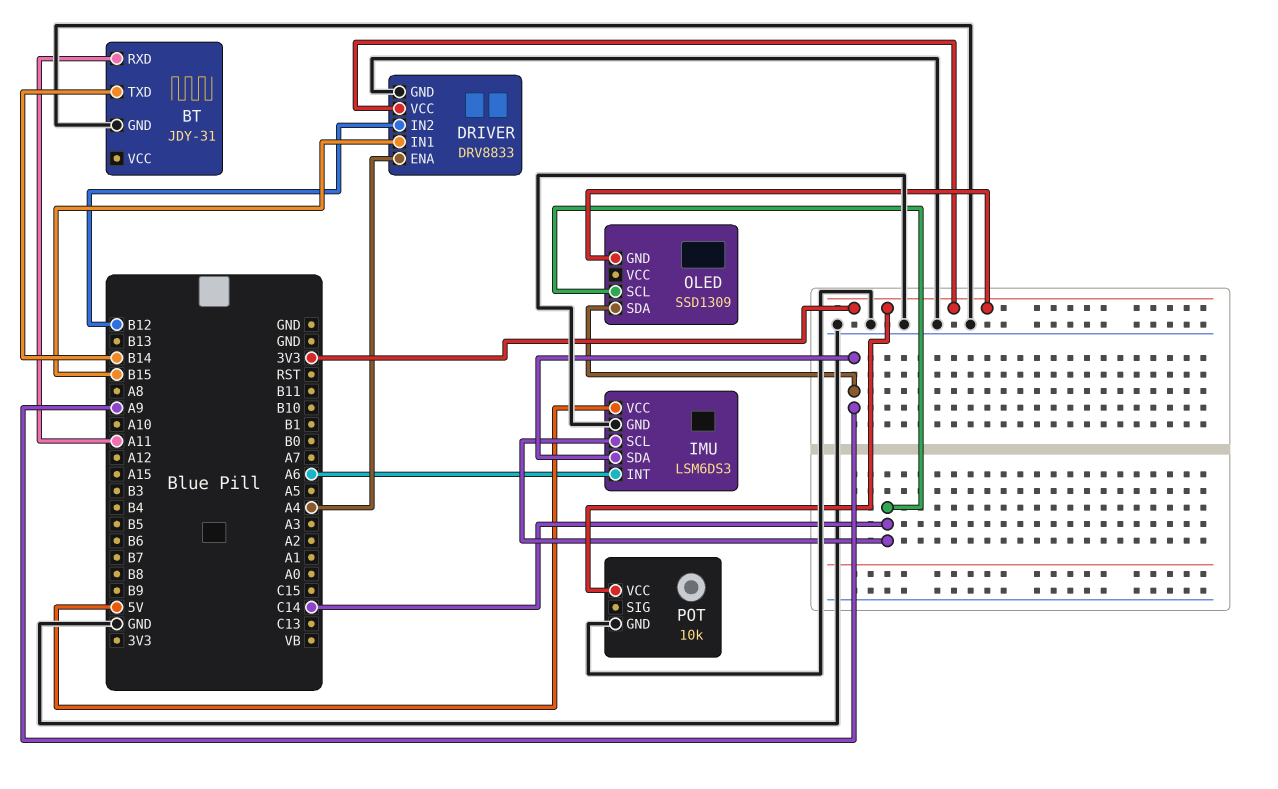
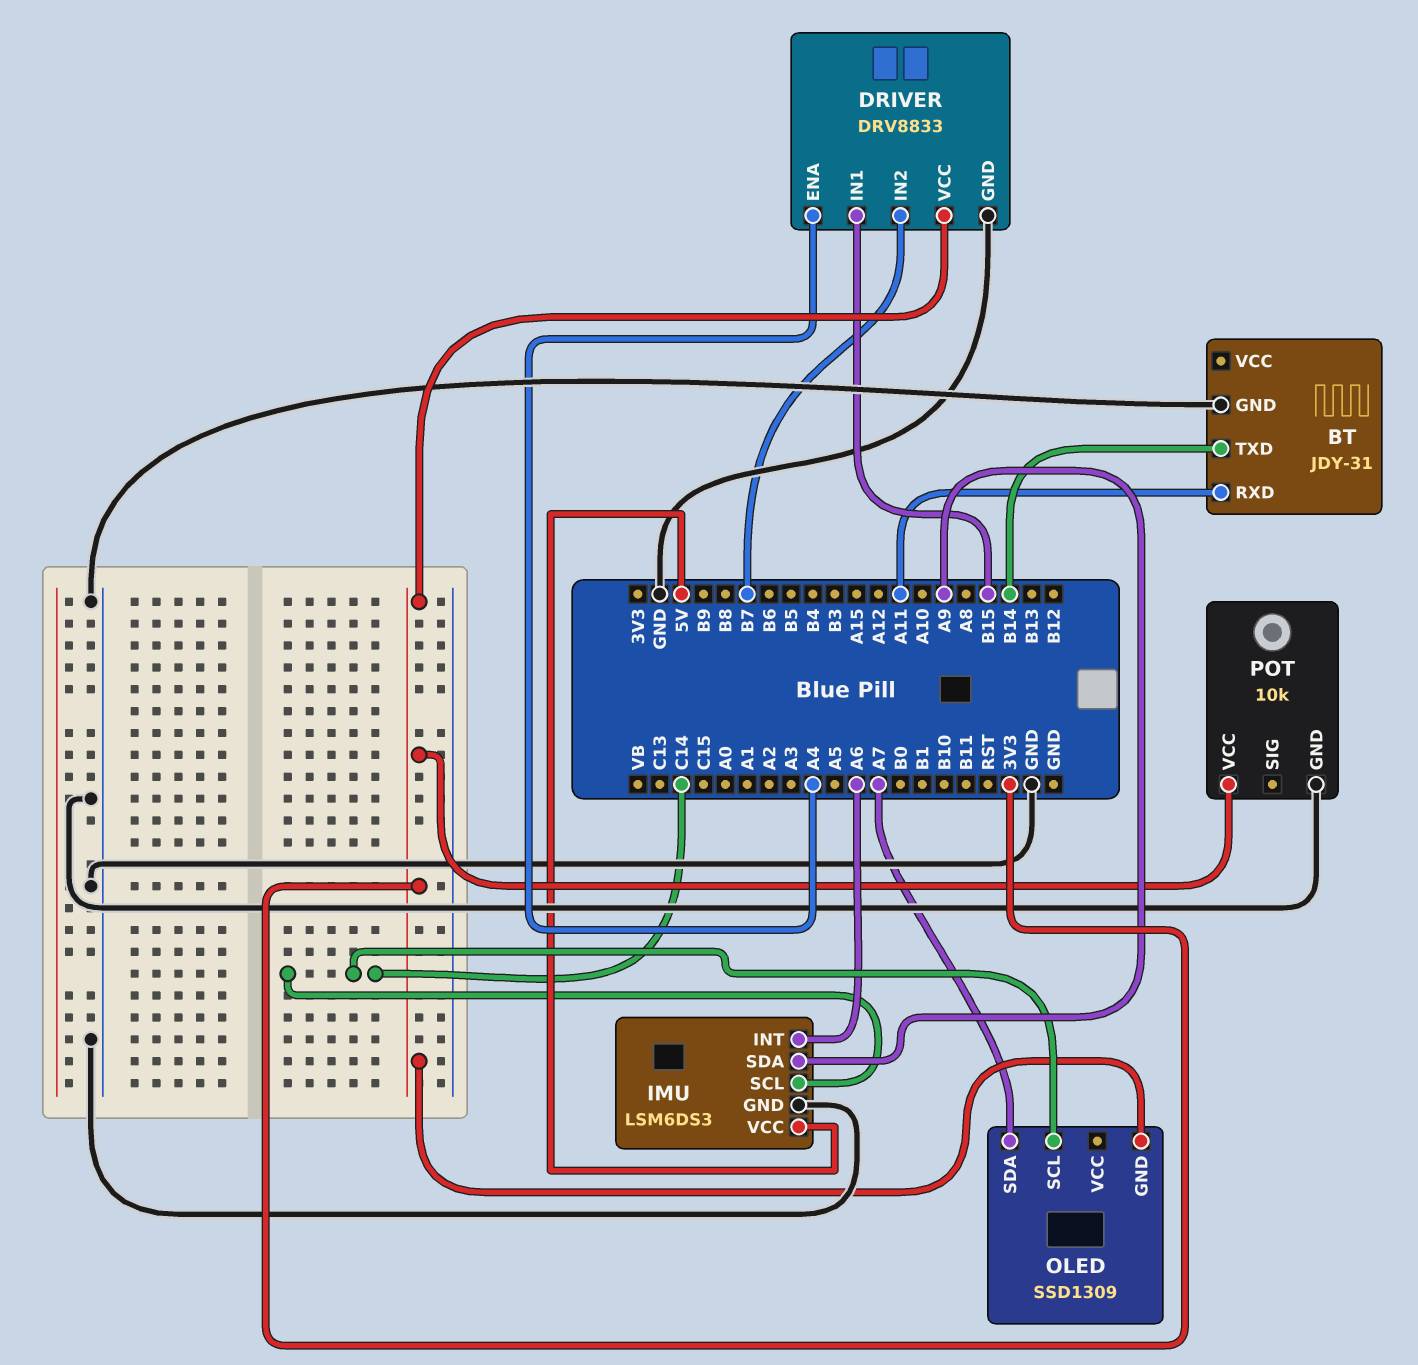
DRIVER pin IN2: B12 -> B7
OLED pin SDA: A9 -> A7

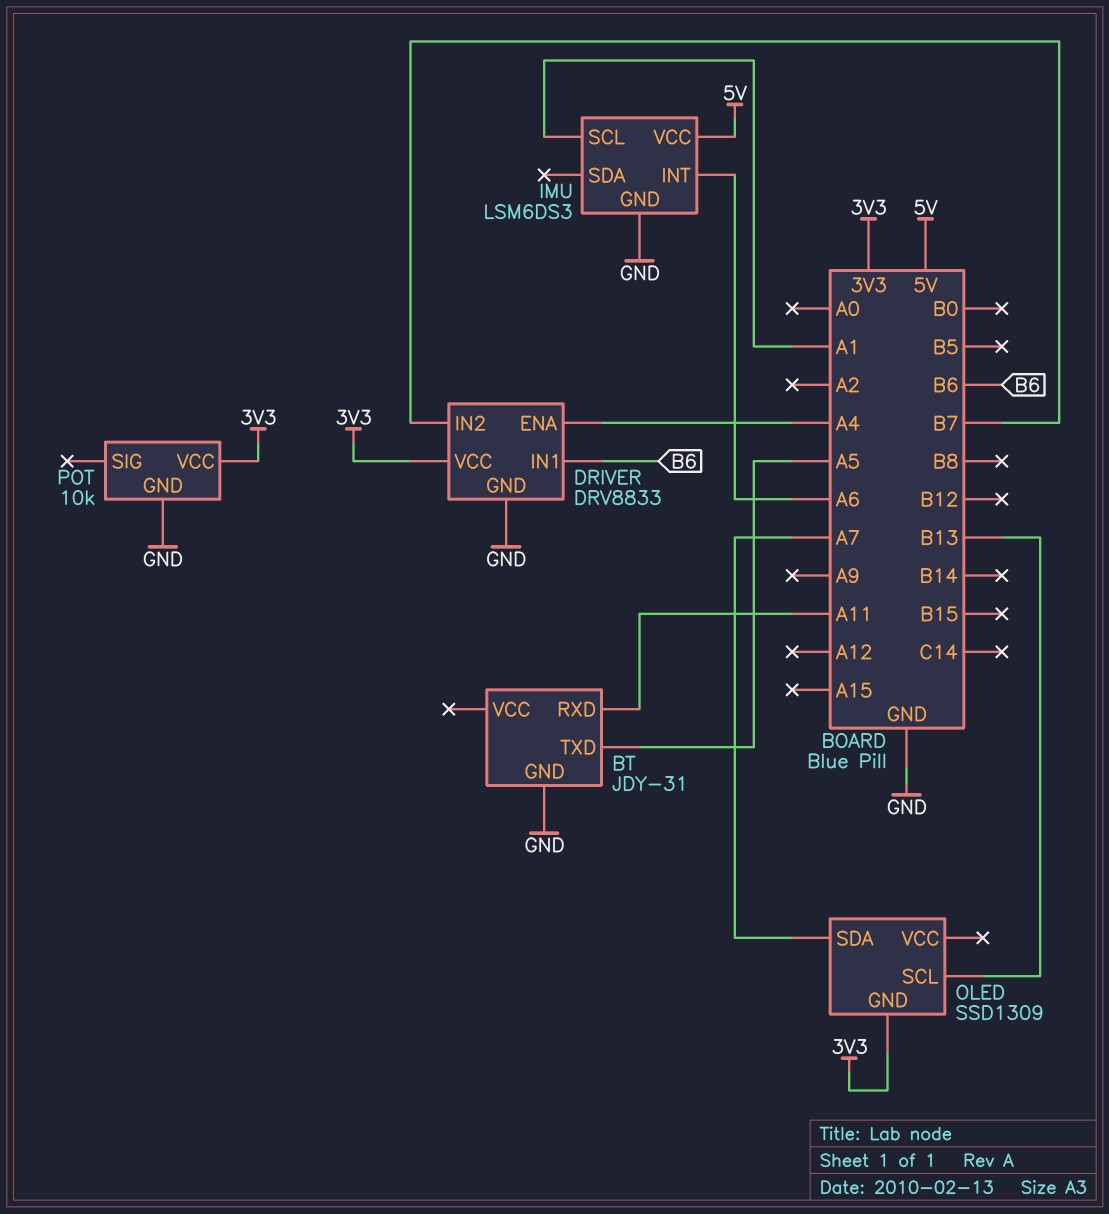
BT pin TXD: B14 -> A5
DRIVER pin IN1: B15 -> B6
IMU pin SCL: C14 -> A1
IMU pin SDA: A9 -> none
OLED pin SCL: C14 -> B13

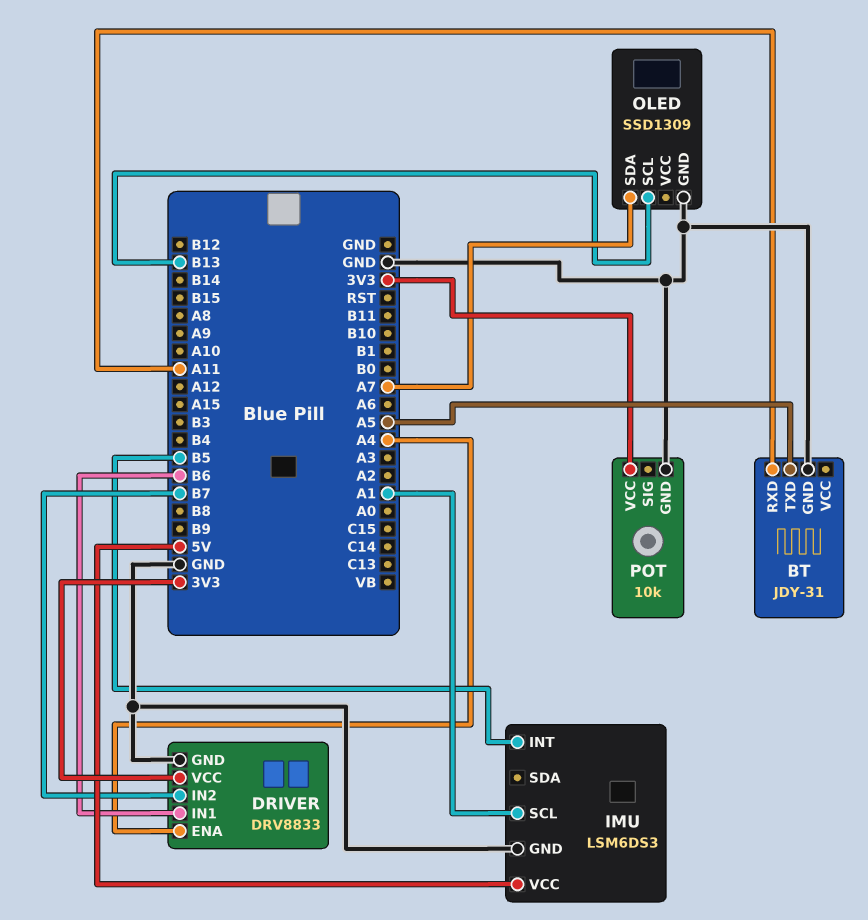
IMU pin INT: A6 -> B5
OLED pin GND: 3V3 -> GND

